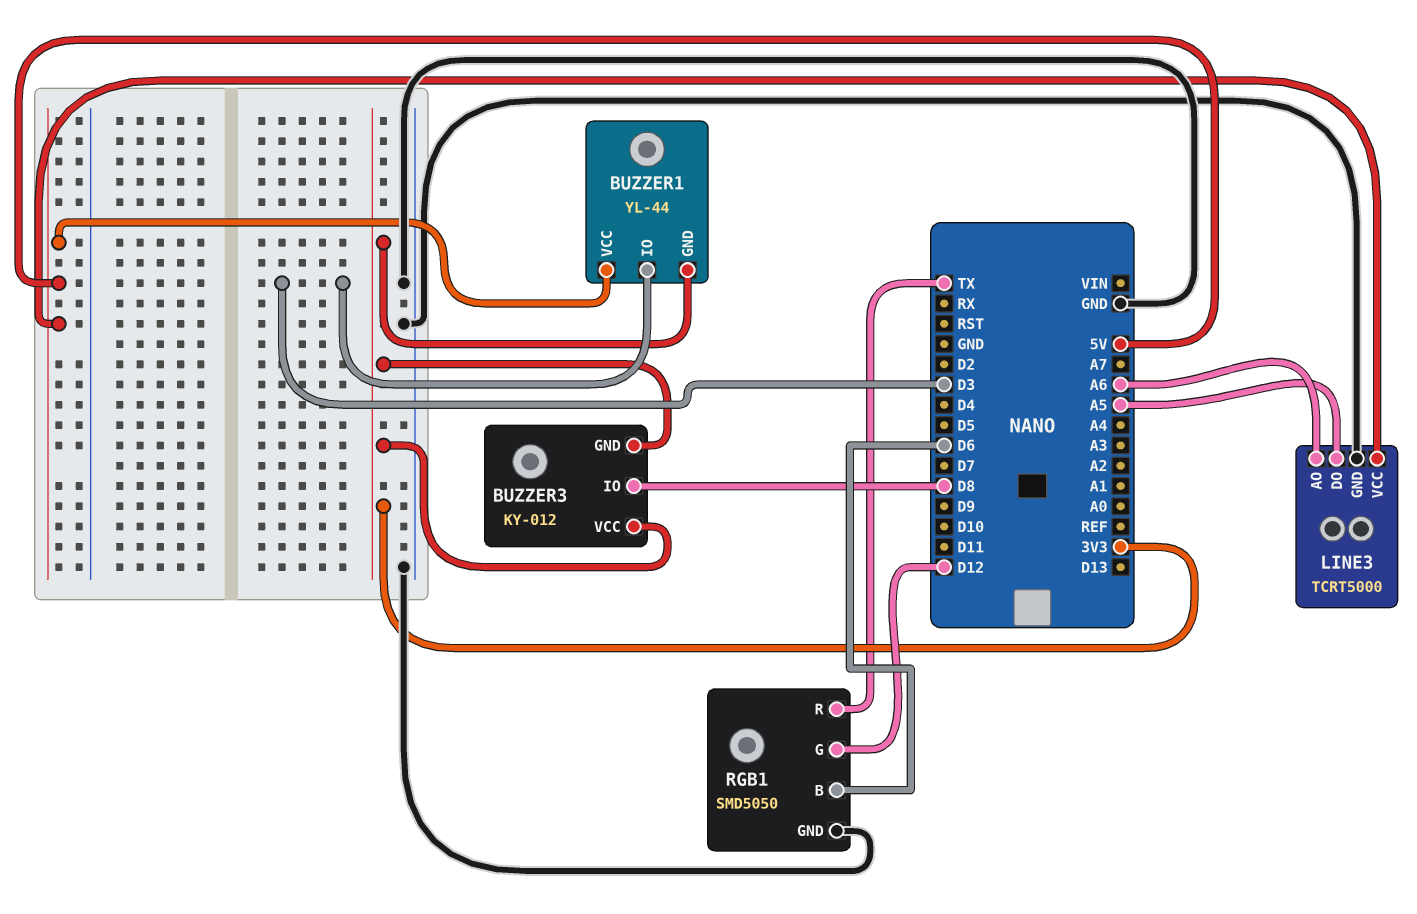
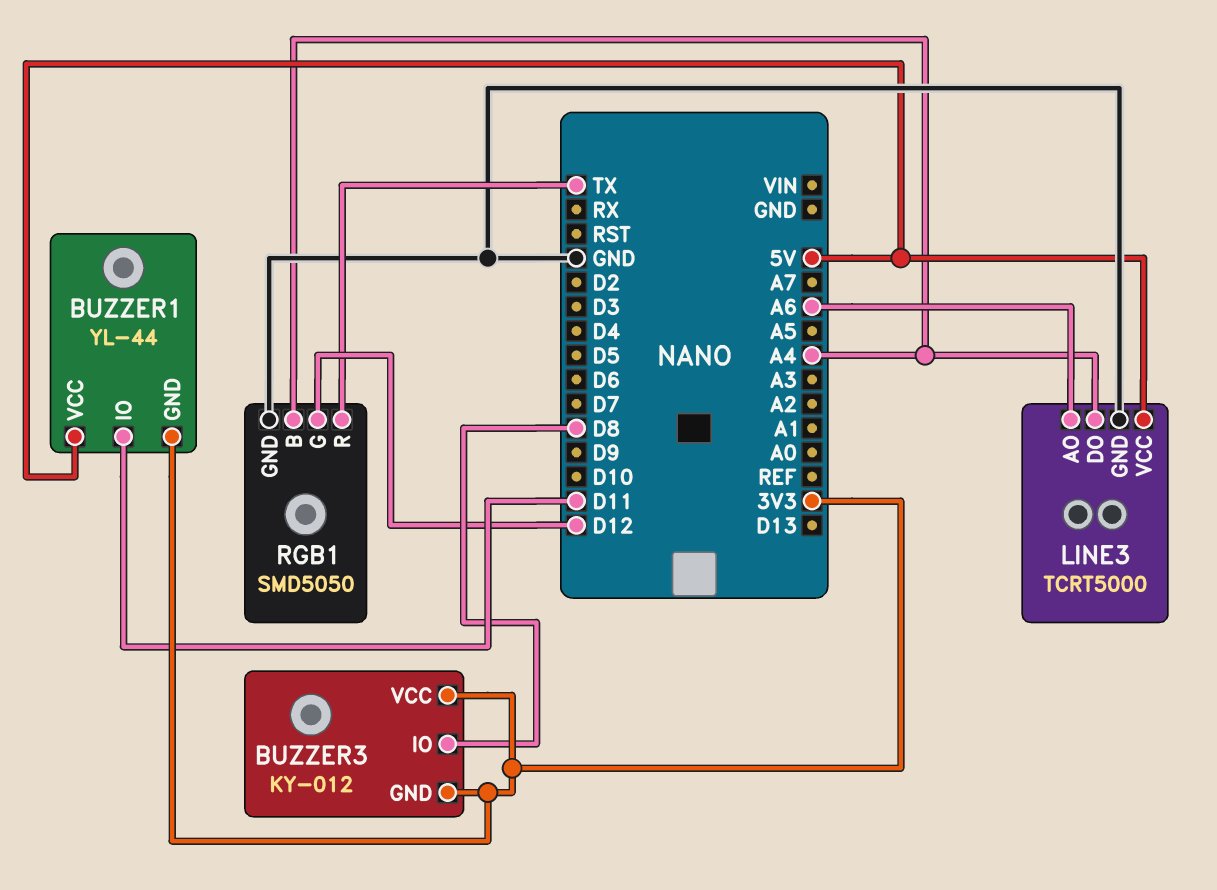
BUZZER1 pin IO: D3 -> D11
LINE3 pin DO: A5 -> A4
RGB1 pin B: D6 -> A4

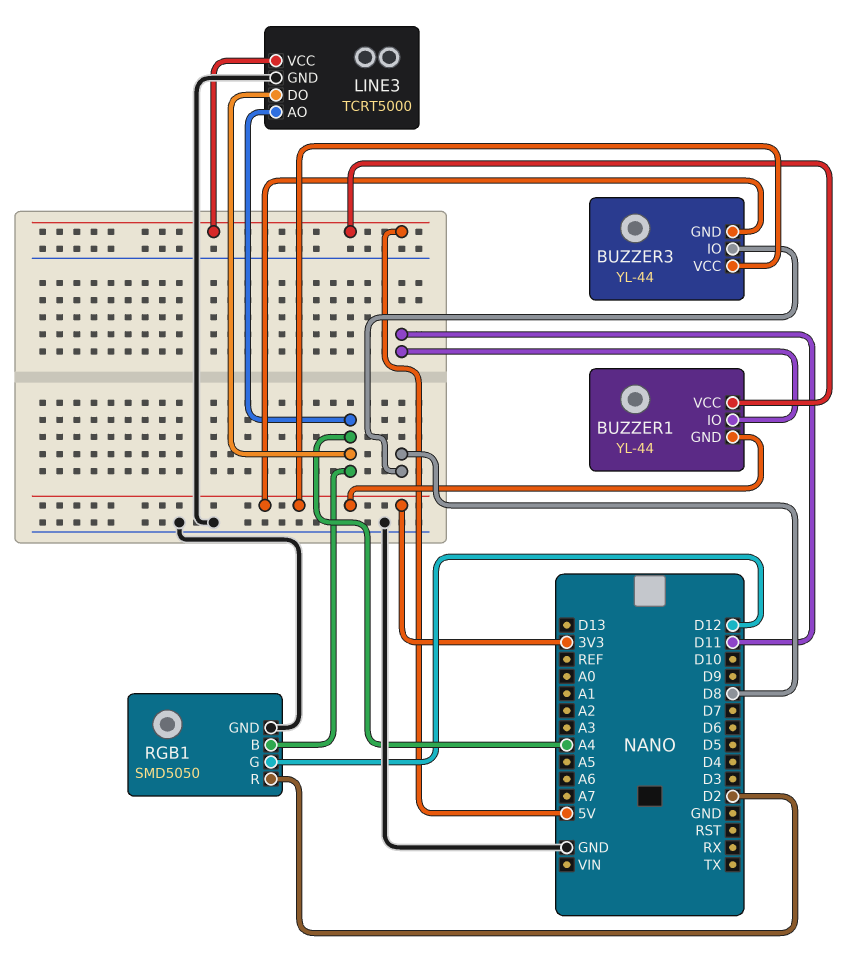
BUZZER3: KY-012 -> YL-44
LINE3 pin AO: A6 -> A4
RGB1 pin R: TX -> D2

